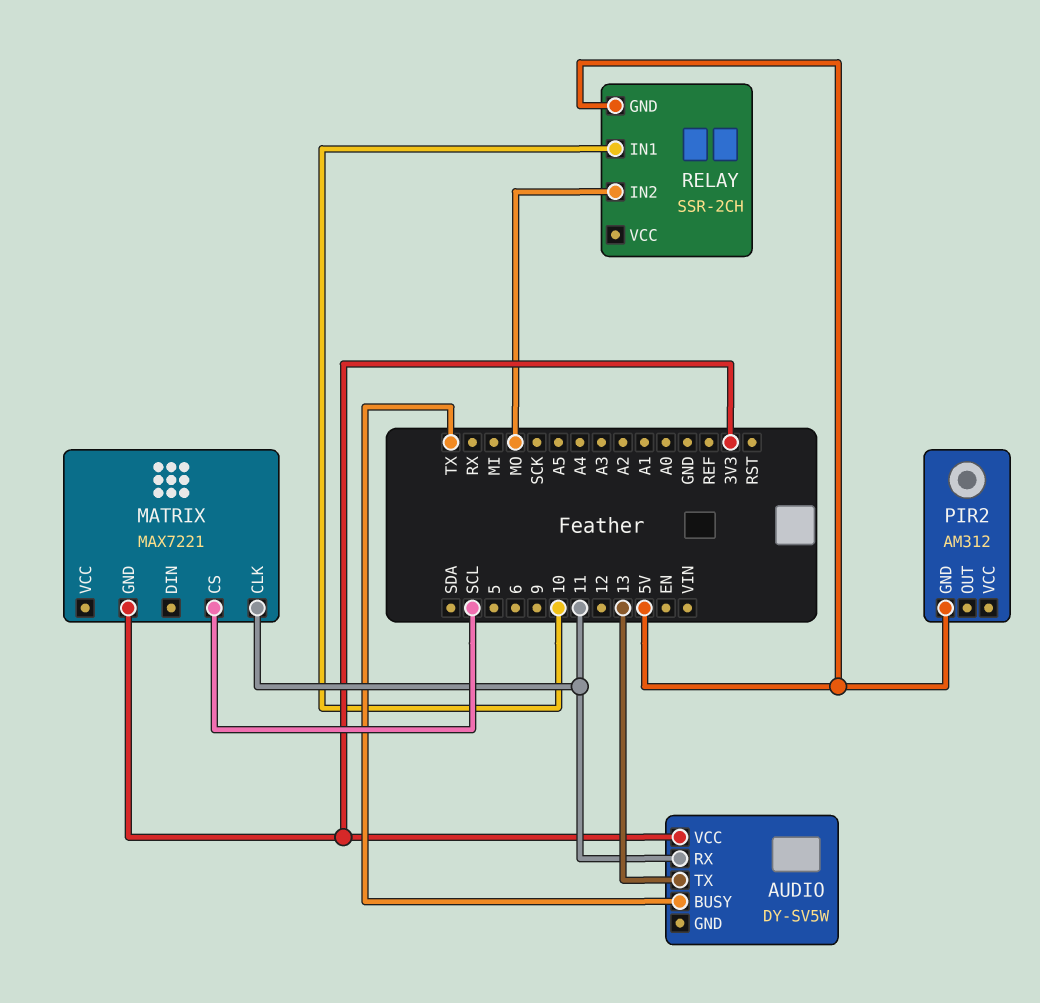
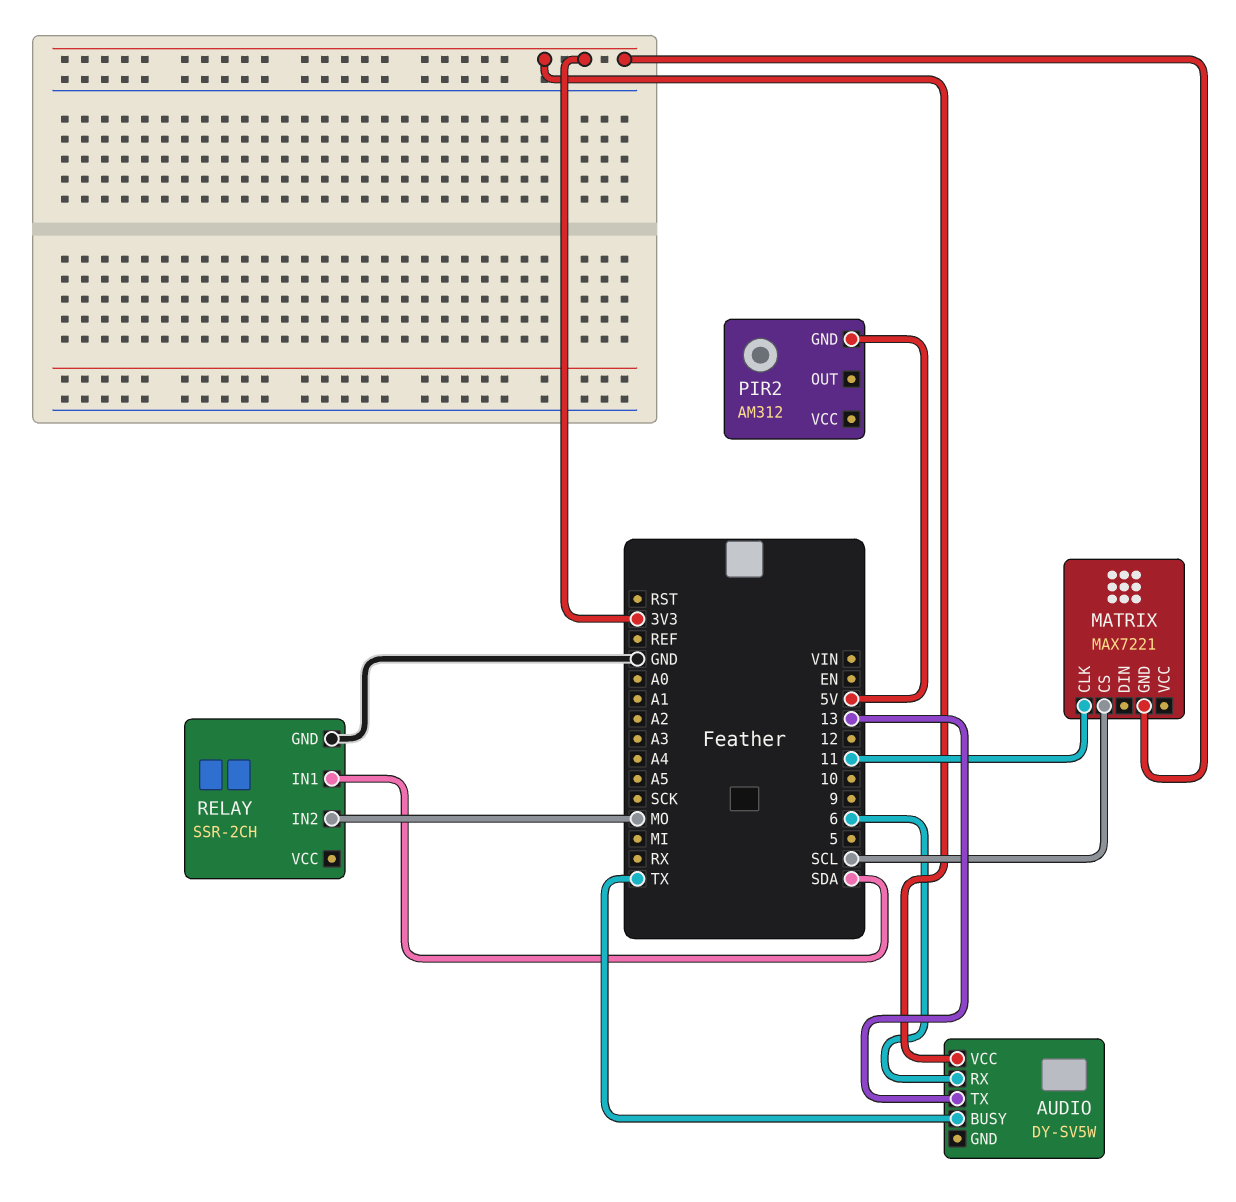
AUDIO pin RX: 11 -> 6
RELAY pin GND: 5V -> GND
RELAY pin IN1: 10 -> SDA

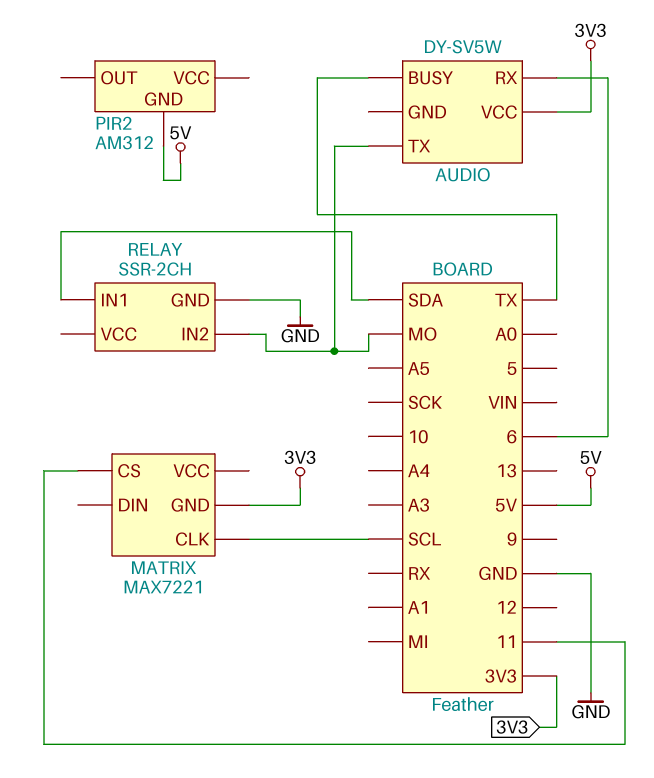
AUDIO pin TX: 13 -> MO
MATRIX pin CLK: 11 -> SCL
MATRIX pin CS: SCL -> 11

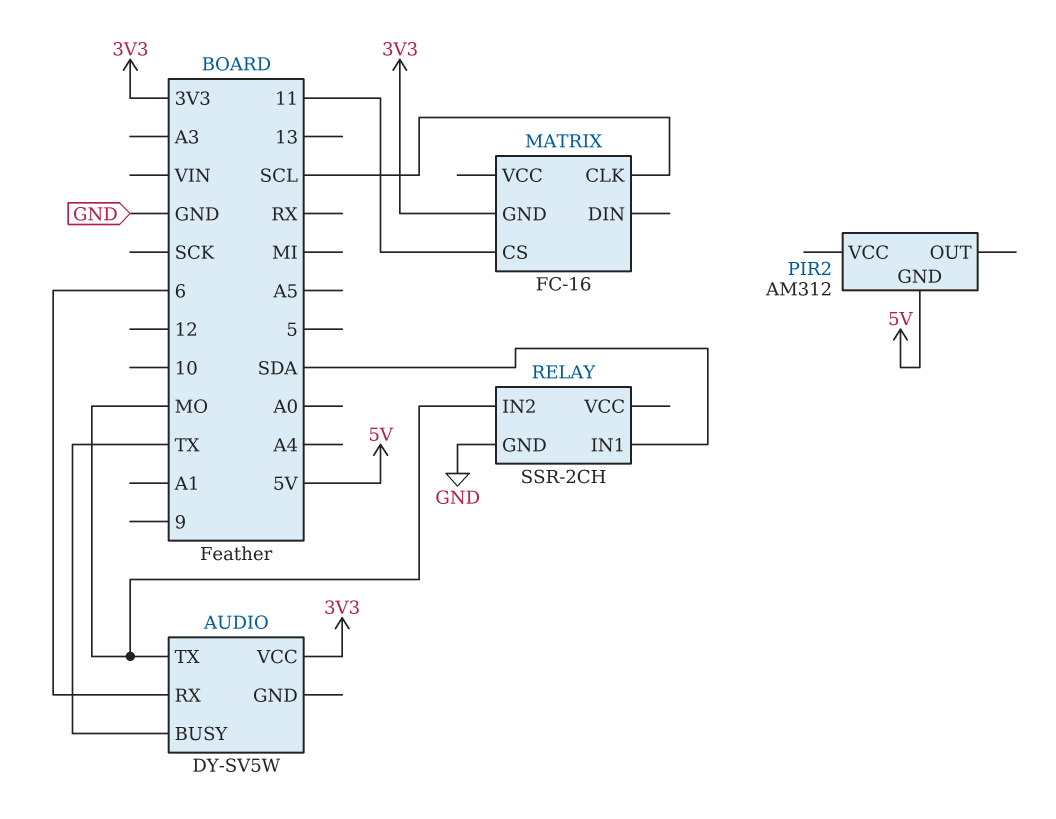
MATRIX: MAX7221 -> FC-16

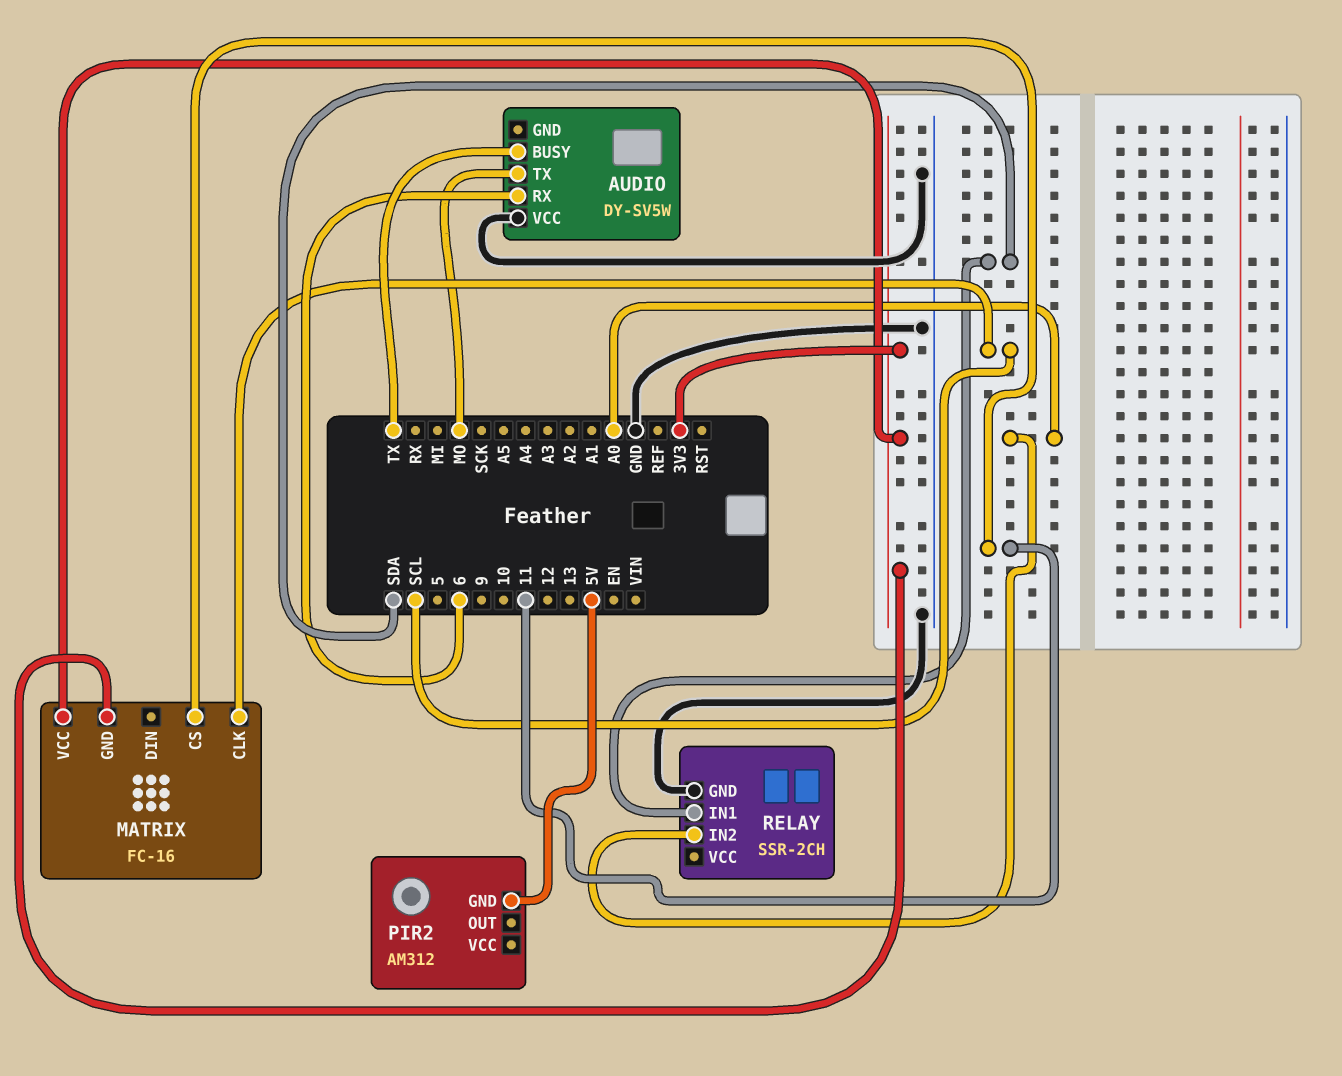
AUDIO pin VCC: 3V3 -> GND
MATRIX pin VCC: none -> 3V3
RELAY pin IN2: MO -> A0

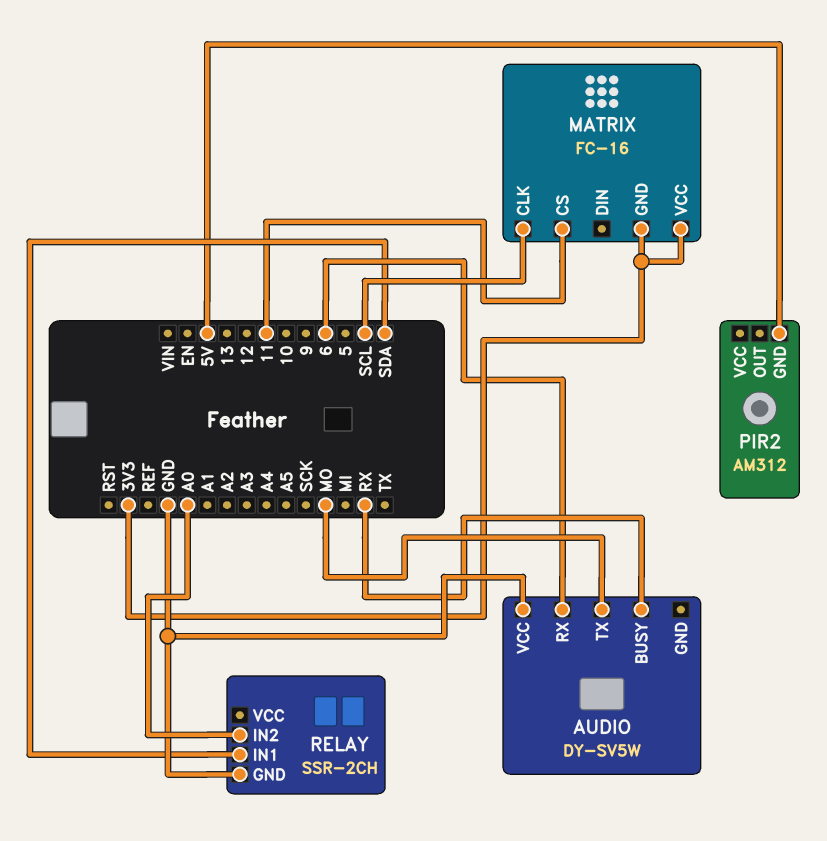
AUDIO pin BUSY: TX -> RX

